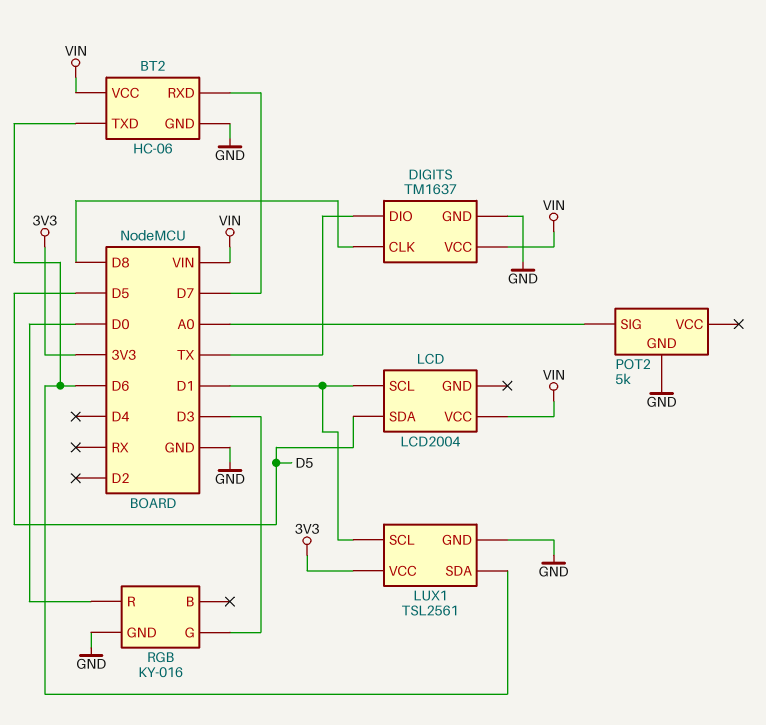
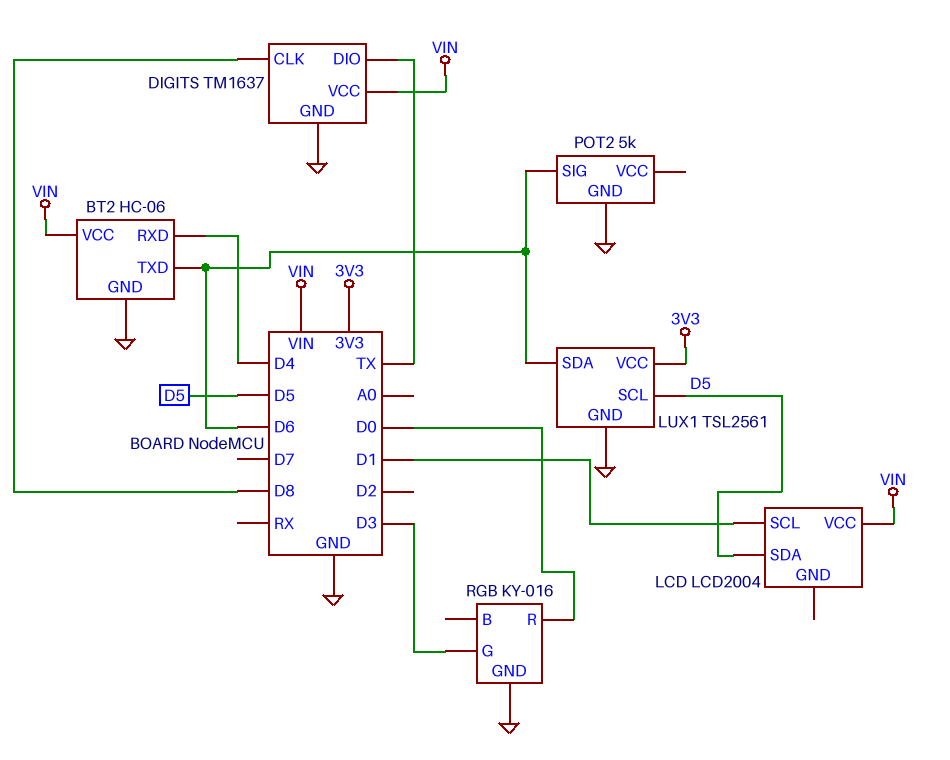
BT2 pin RXD: D7 -> D4
LUX1 pin SCL: D1 -> D5
POT2 pin SIG: A0 -> D6

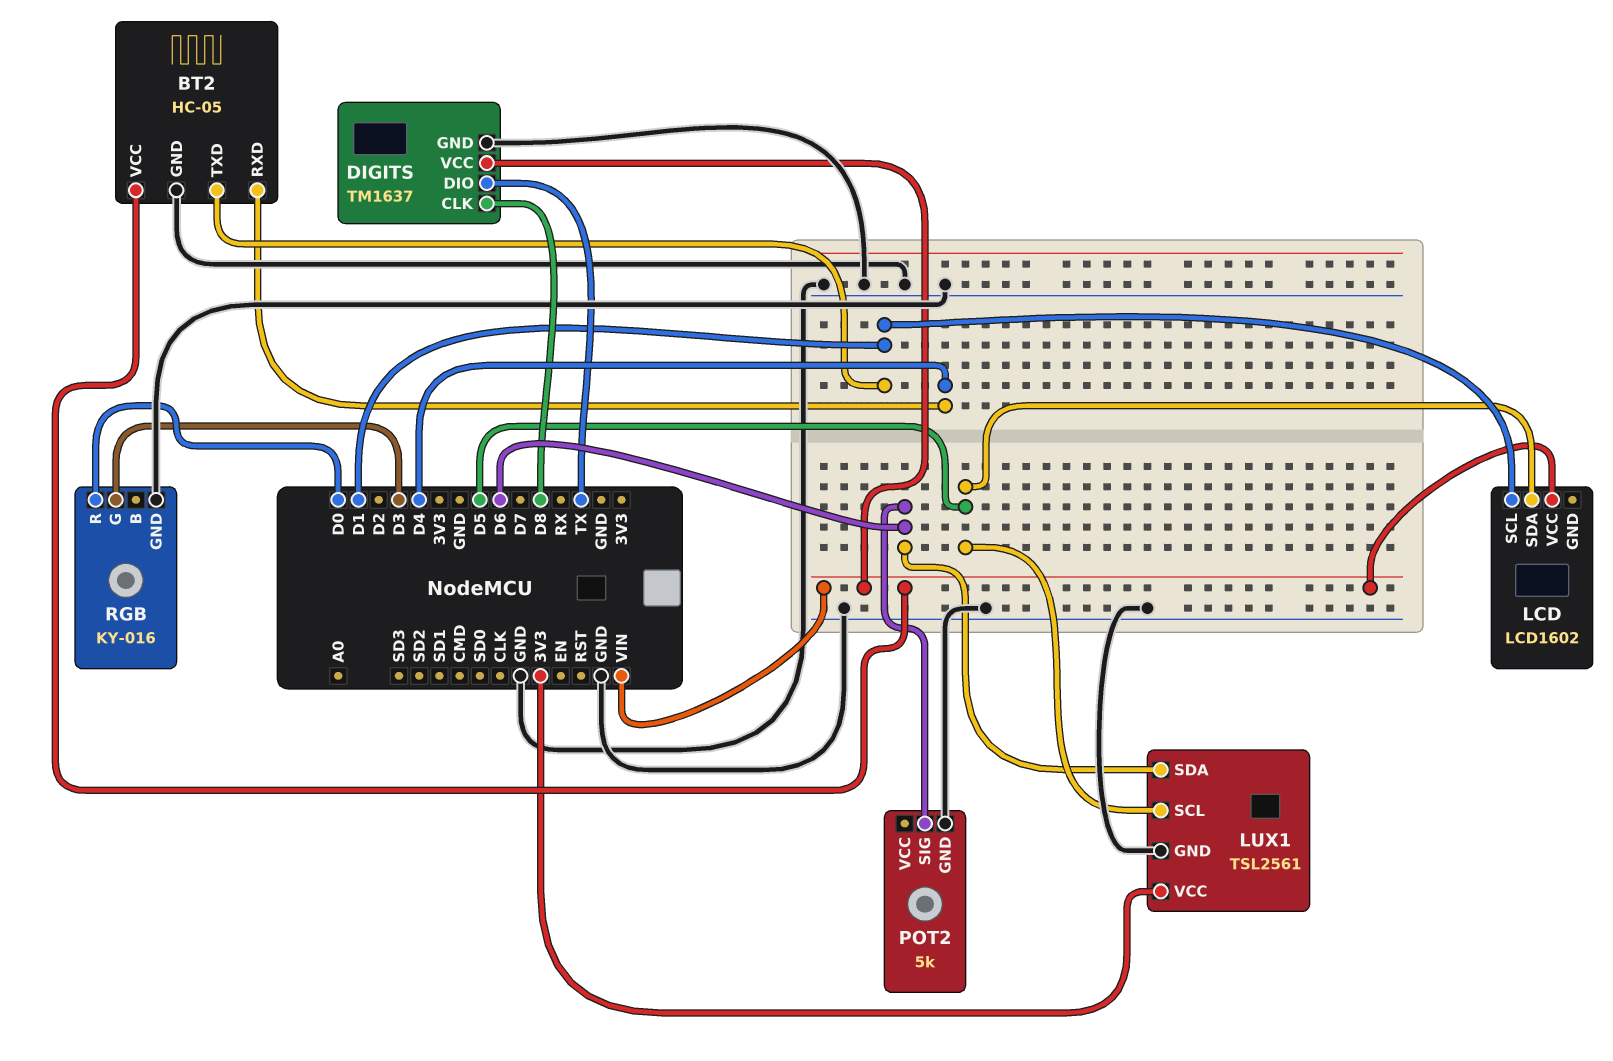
BT2: HC-06 -> HC-05
BT2 pin TXD: D6 -> D1
LCD: LCD2004 -> LCD1602

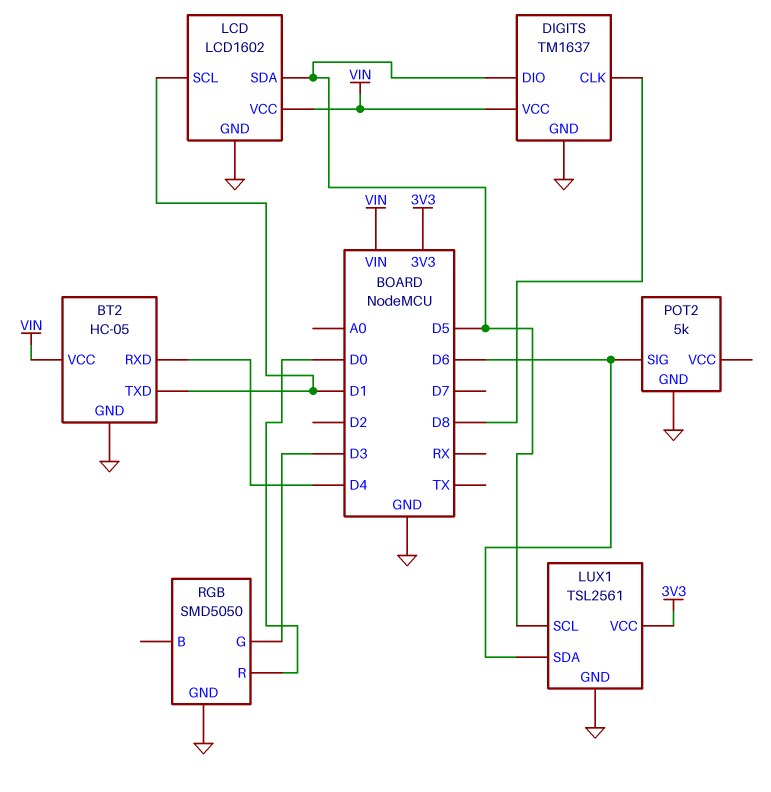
DIGITS pin DIO: TX -> D5
LCD pin GND: none -> GND
RGB: KY-016 -> SMD5050

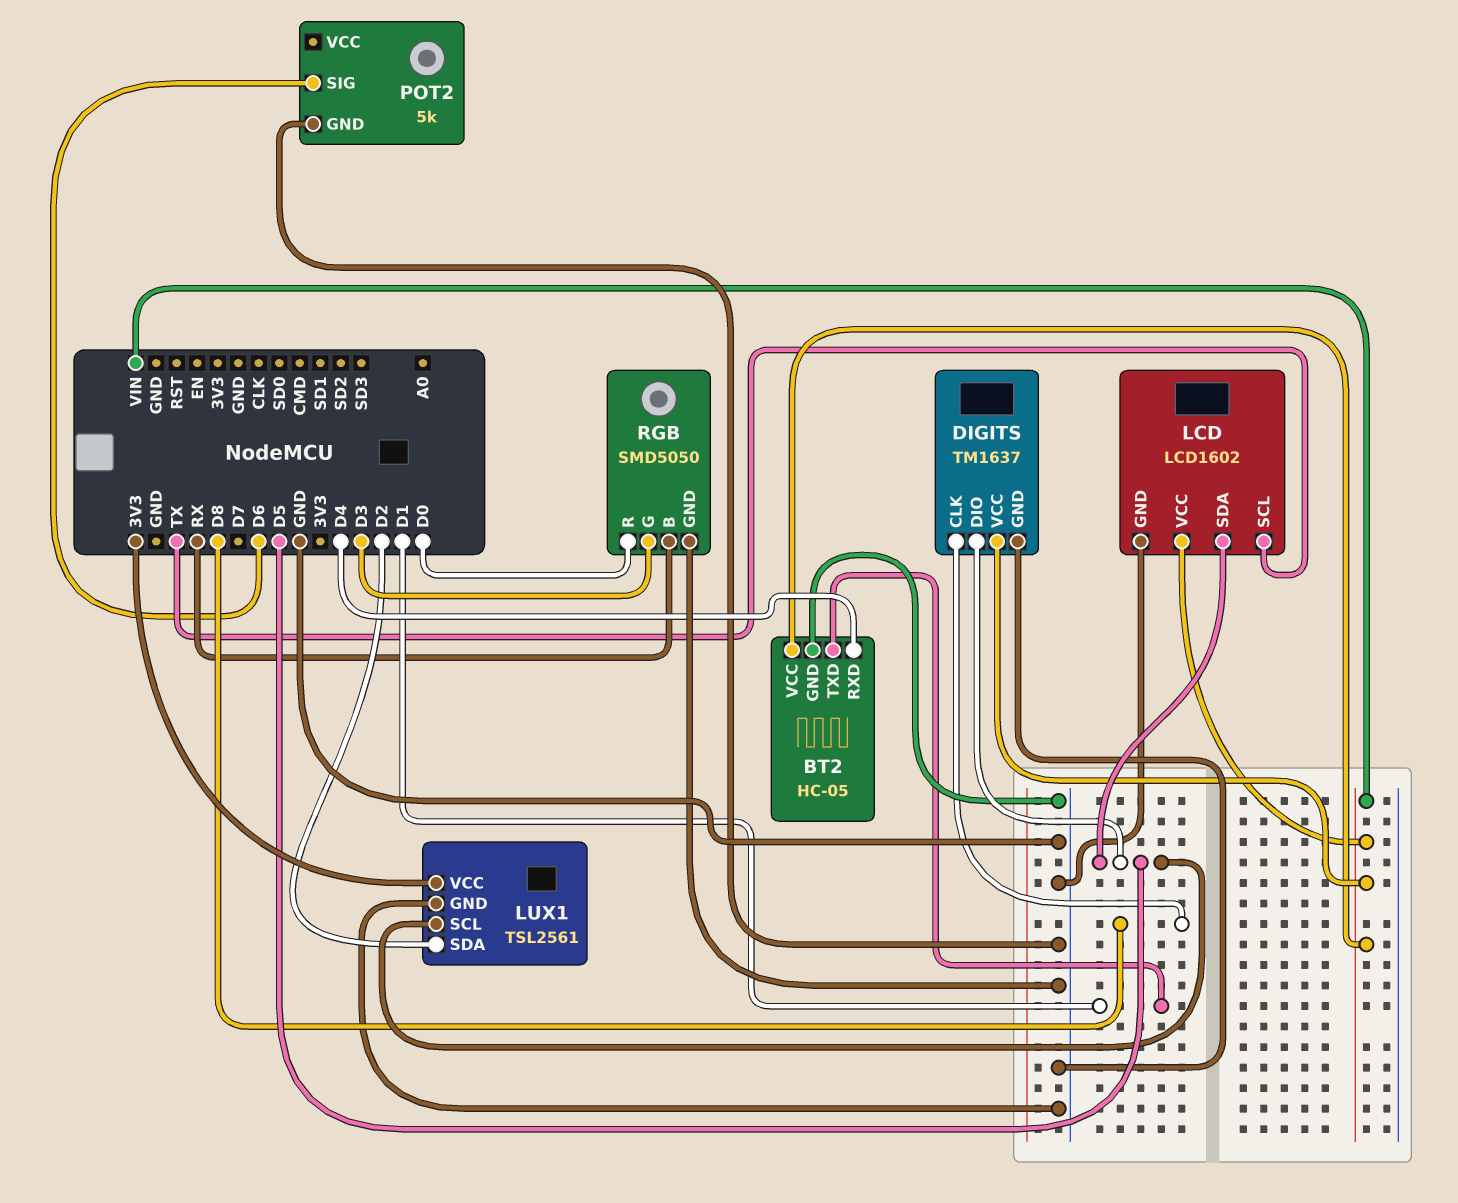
LCD pin SCL: D1 -> TX
LUX1 pin SDA: D6 -> D2
RGB pin B: none -> RX

